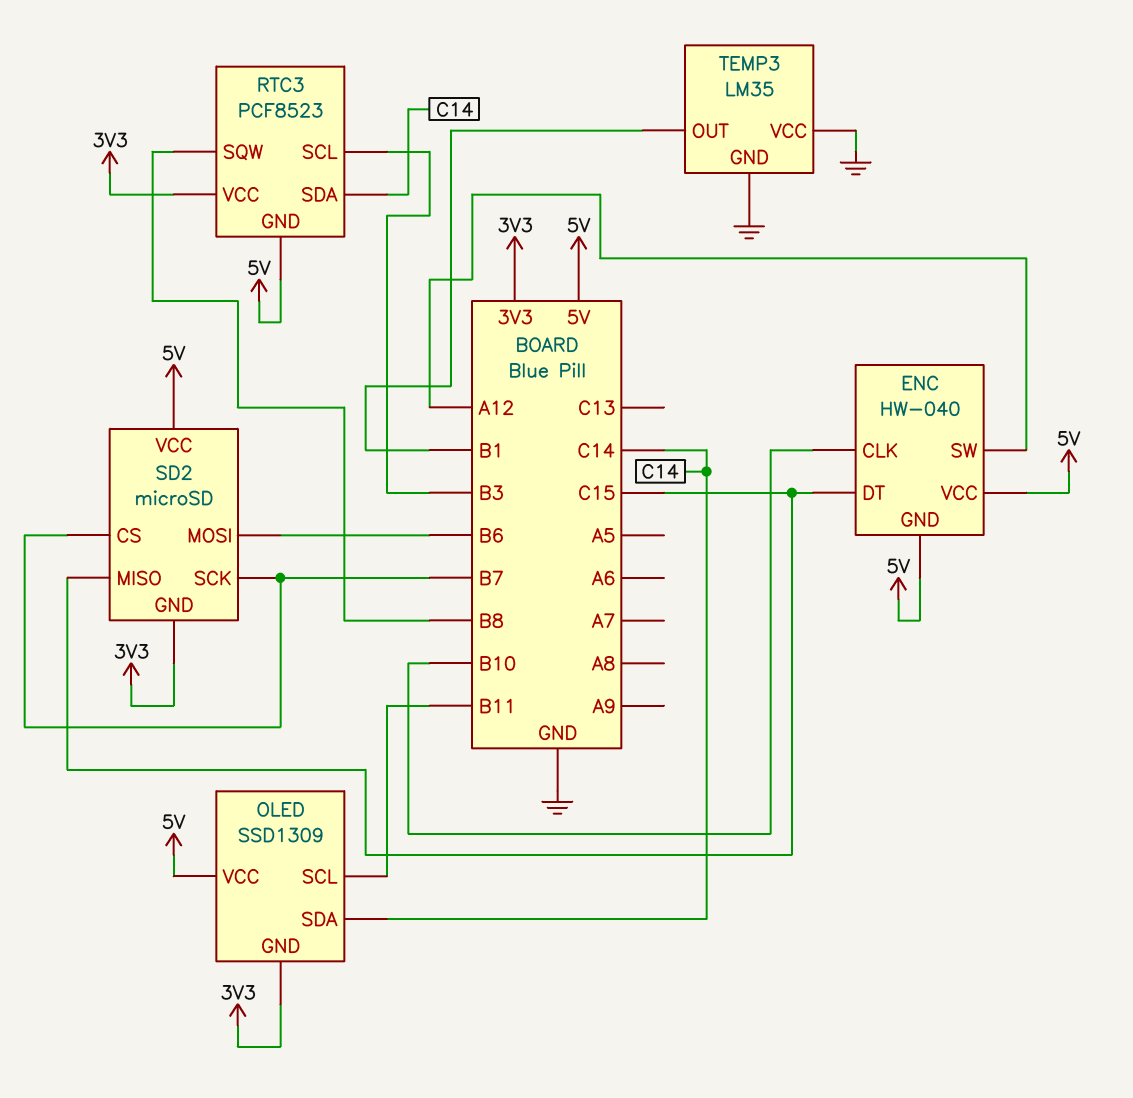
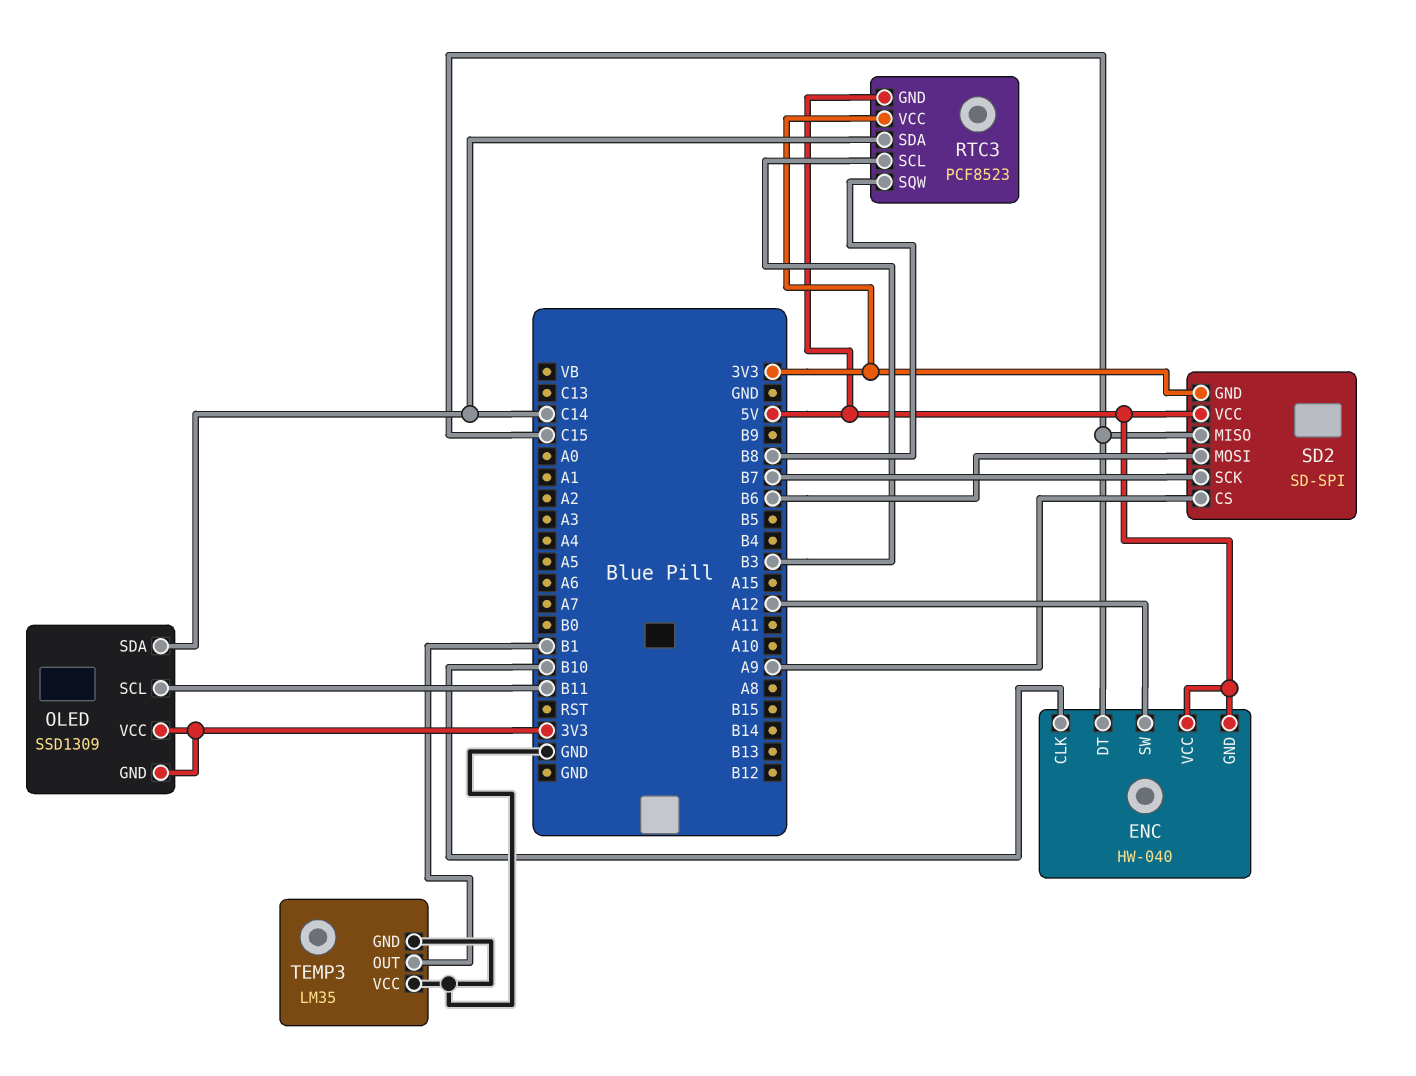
OLED pin VCC: 5V -> 3V3
SD2: microSD -> SD-SPI
SD2 pin CS: B7 -> A9

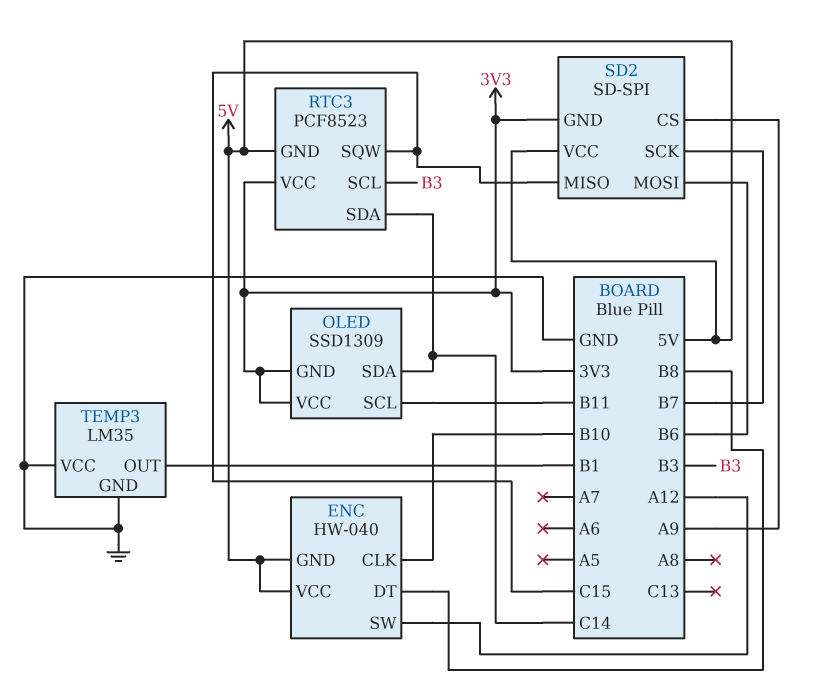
ENC pin DT: C15 -> B8
RTC3 pin SQW: B8 -> C15

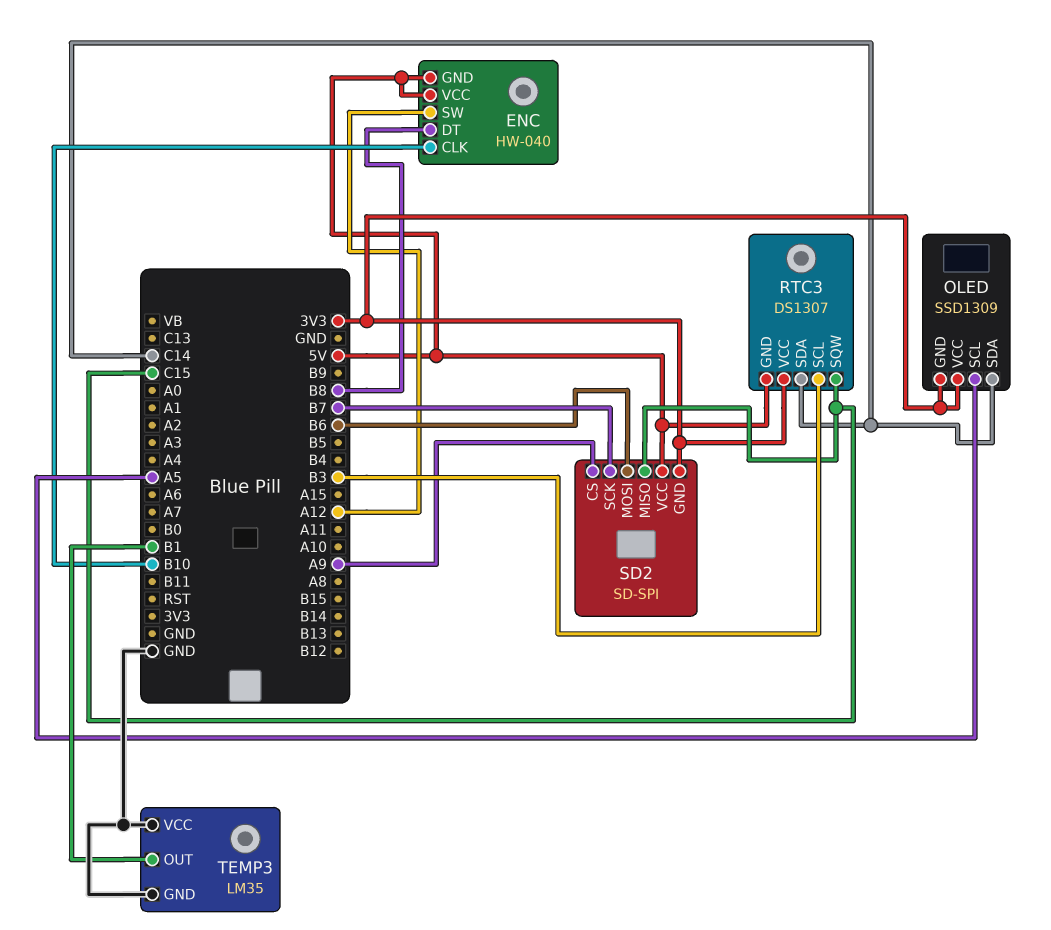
OLED pin SCL: B11 -> A5
RTC3: PCF8523 -> DS1307

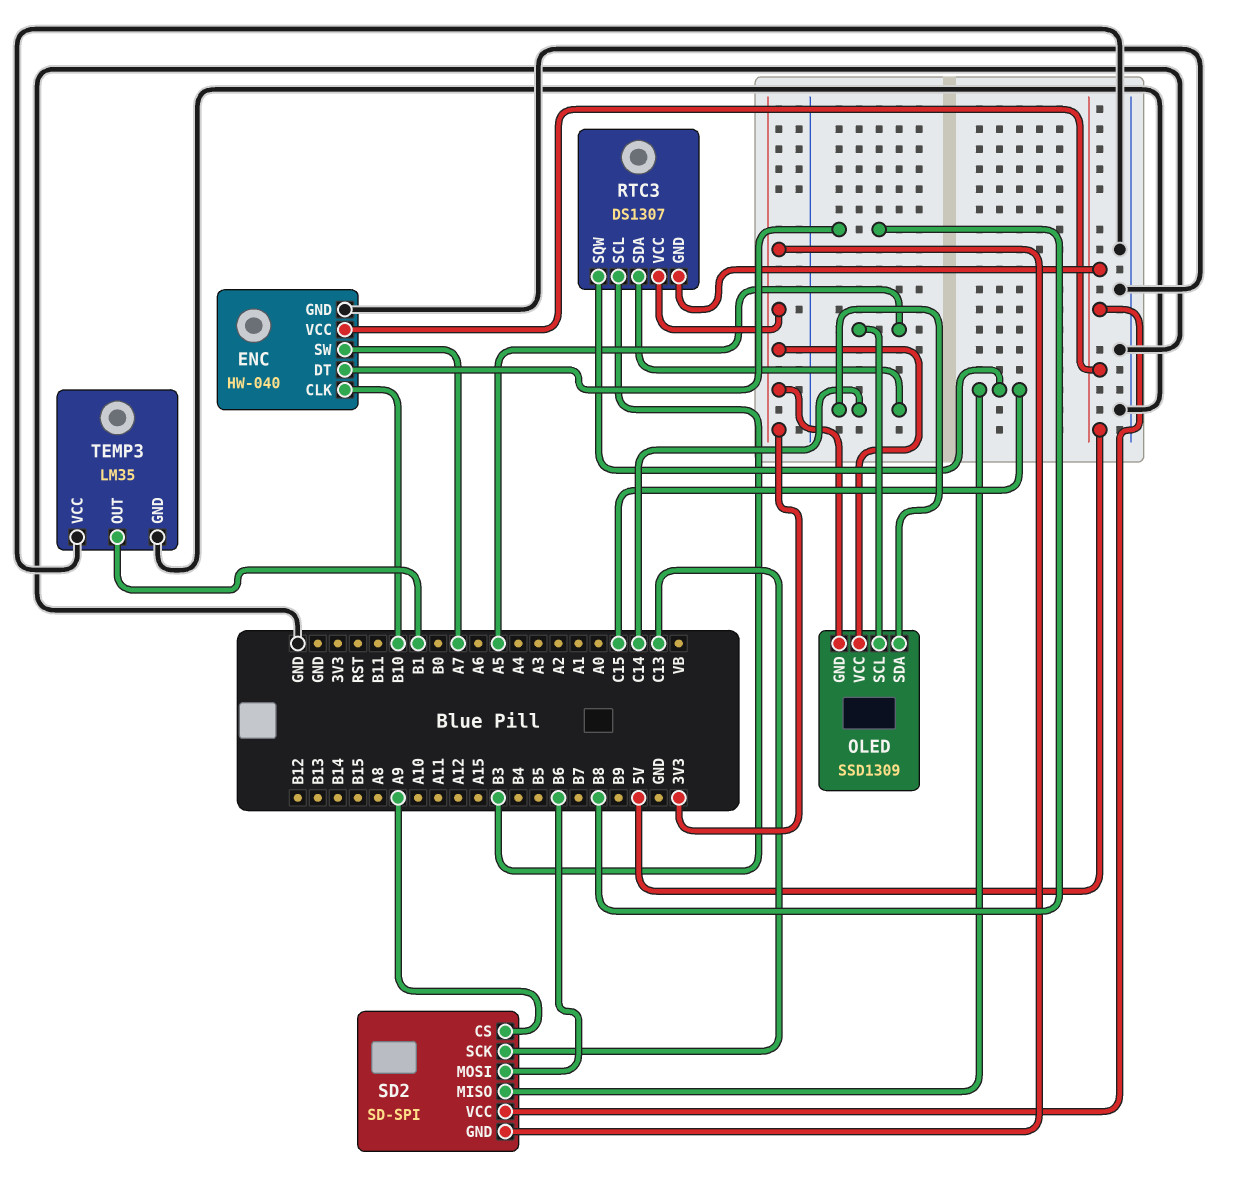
ENC pin GND: 5V -> GND
ENC pin SW: A12 -> A7
SD2 pin SCK: B7 -> C13

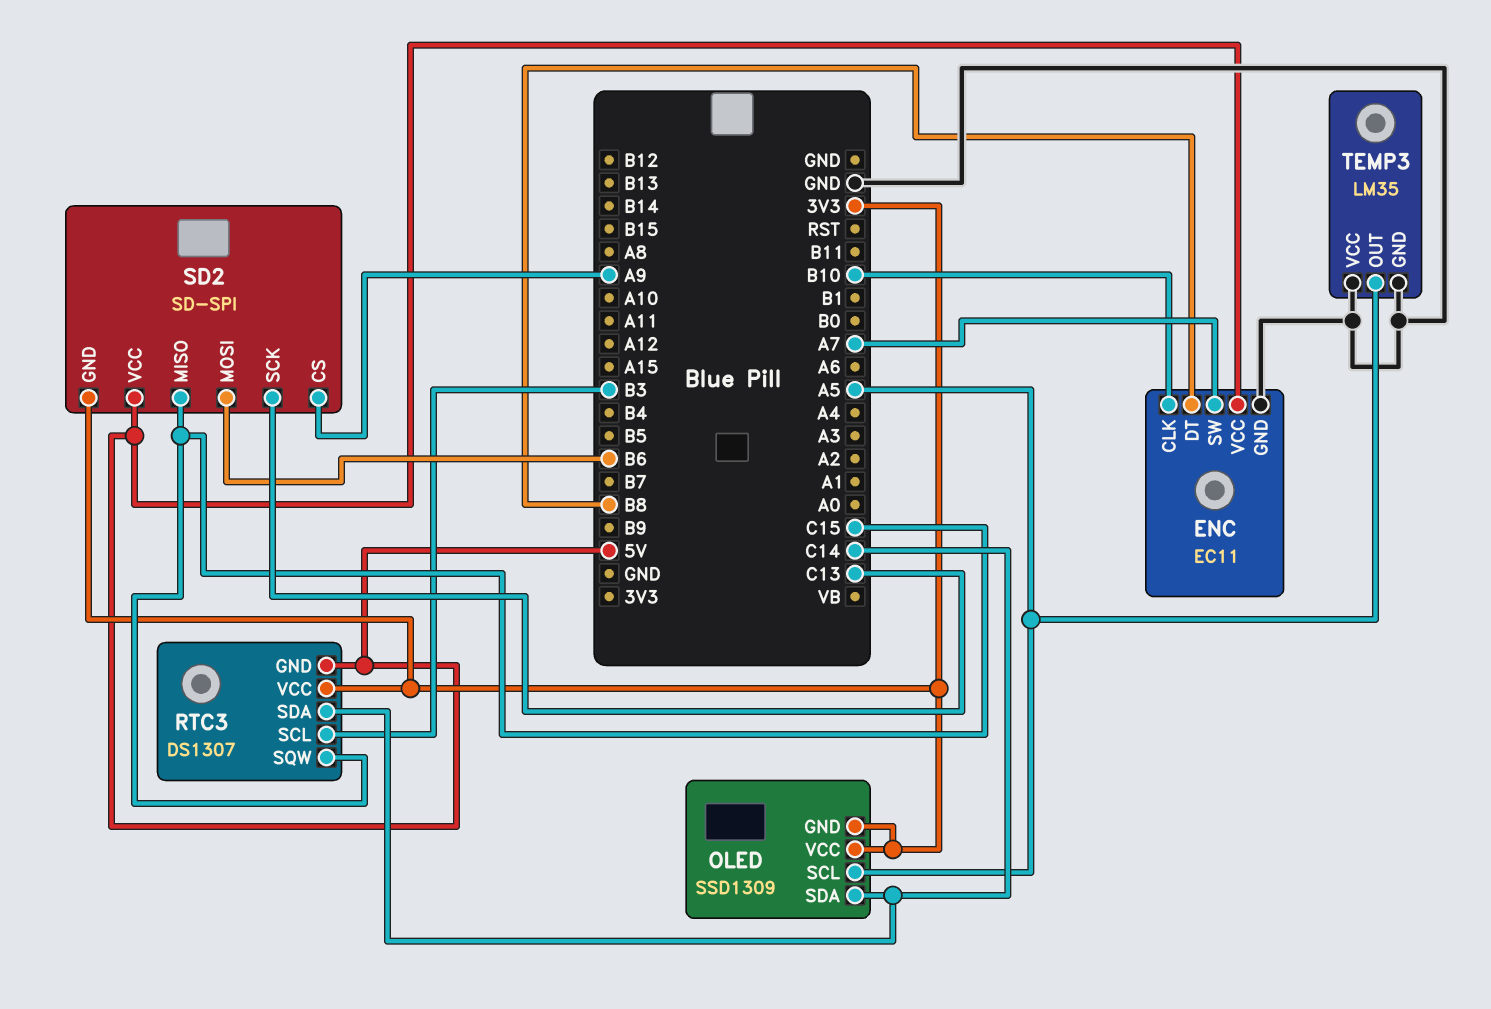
ENC: HW-040 -> EC11
TEMP3 pin OUT: B1 -> A5

